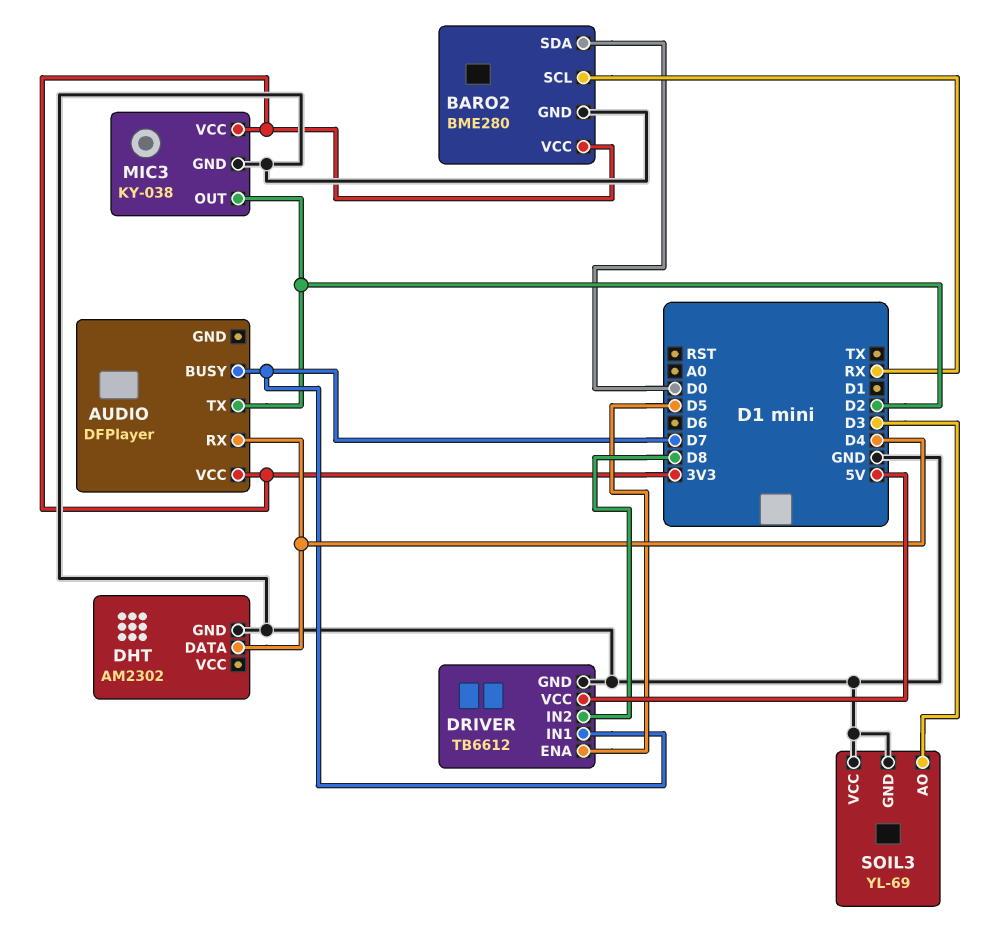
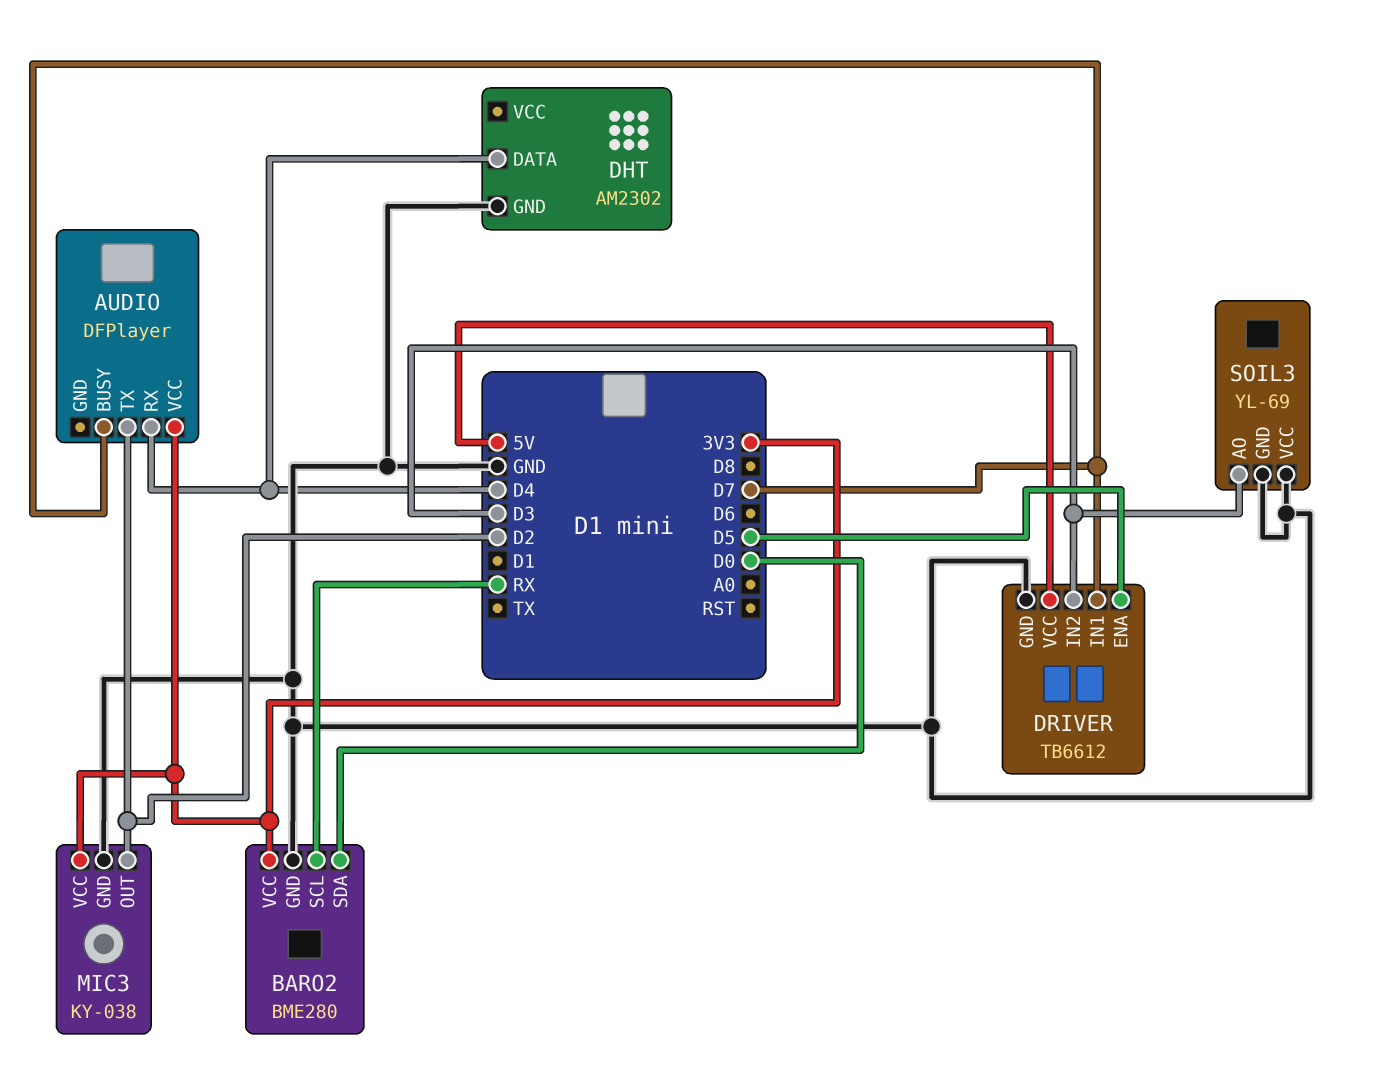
DRIVER pin IN2: D8 -> D3

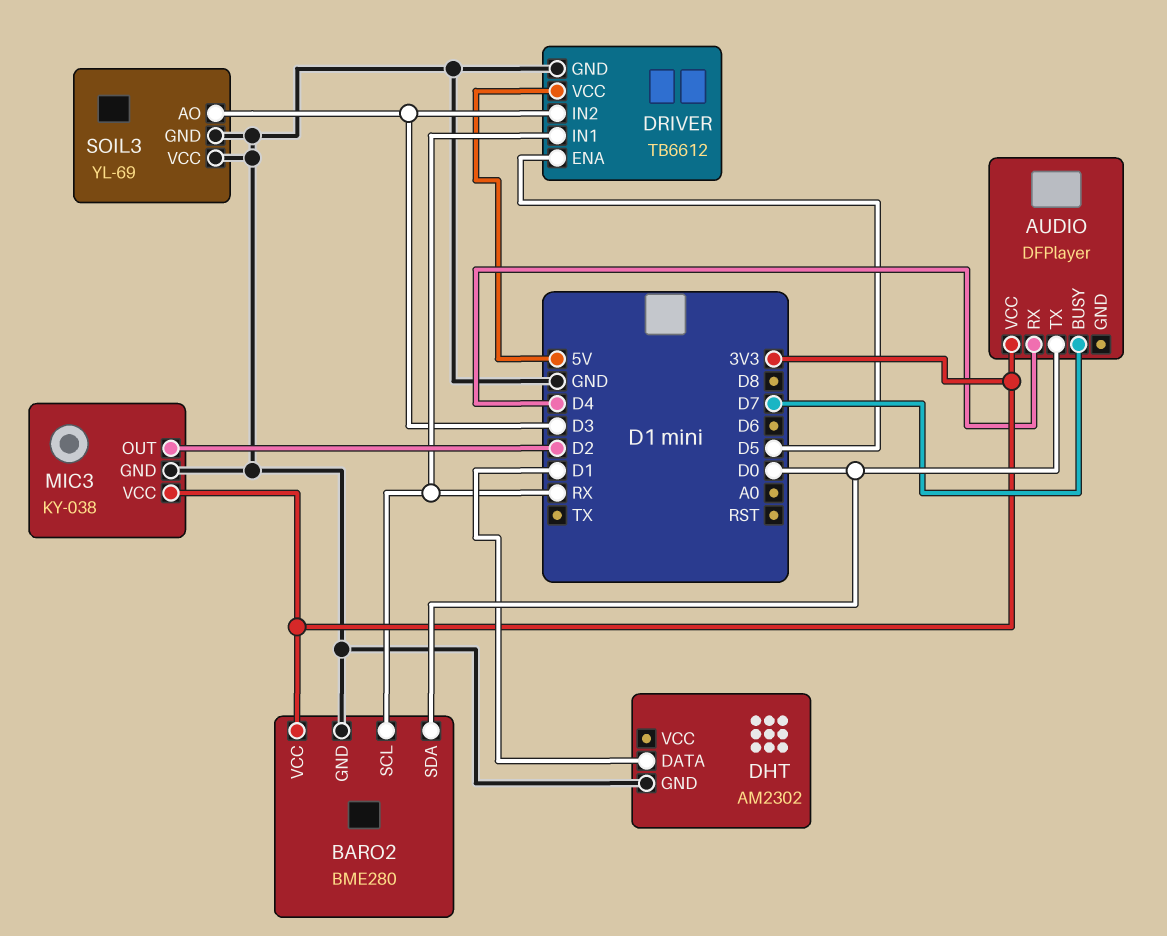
AUDIO pin TX: D2 -> D0
DHT pin DATA: D4 -> D1
DRIVER pin IN1: D7 -> RX

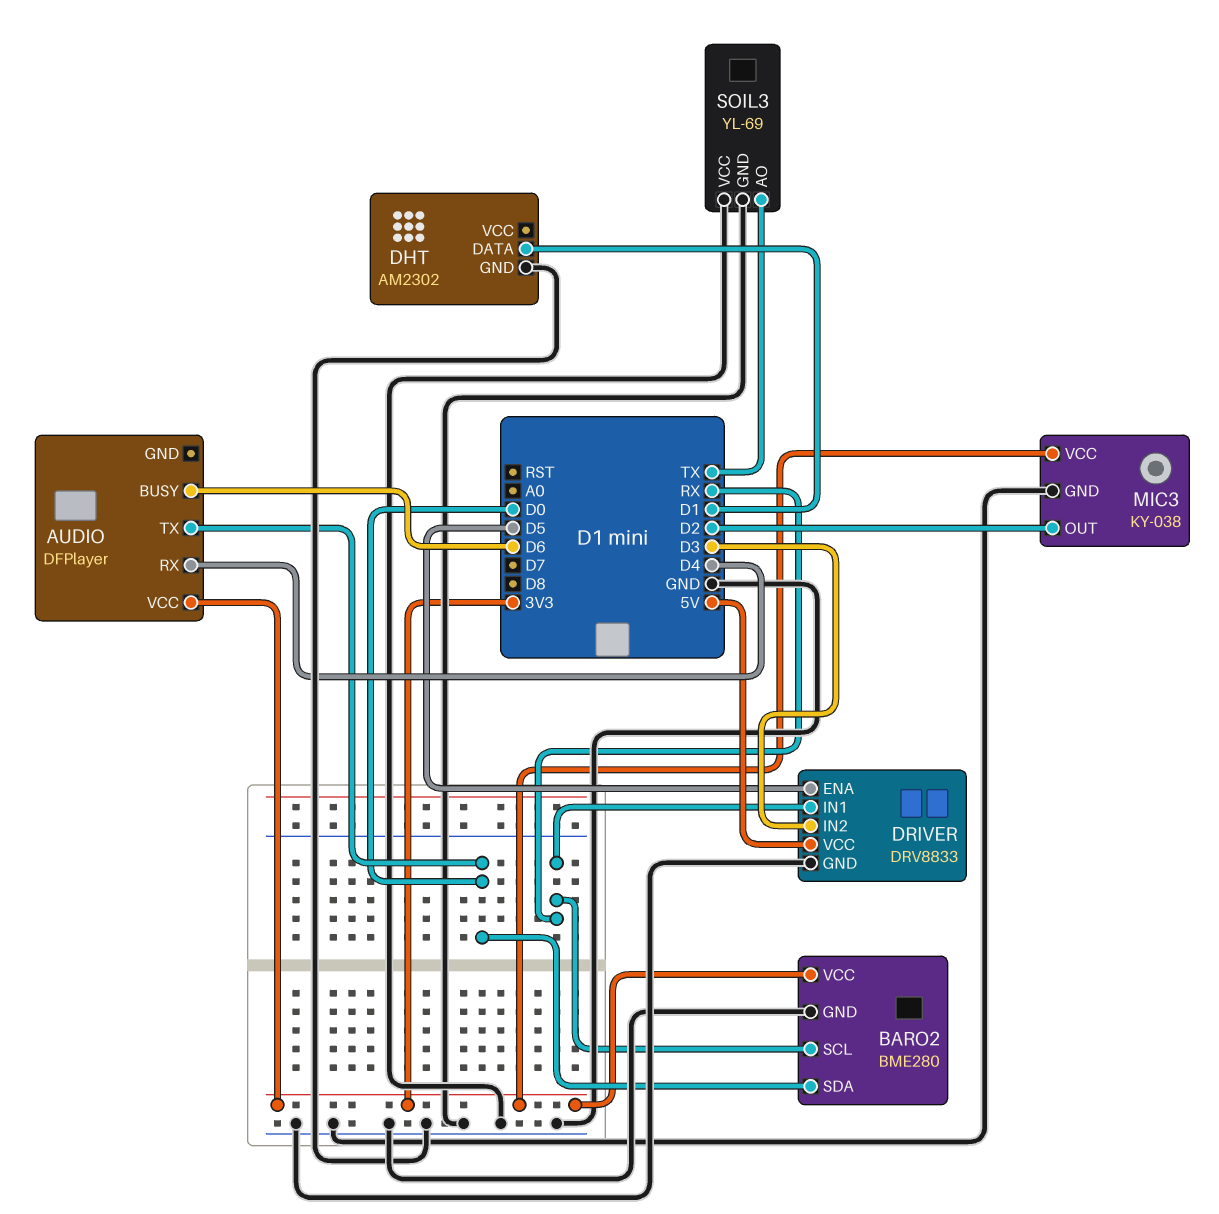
AUDIO pin BUSY: D7 -> D6
DRIVER: TB6612 -> DRV8833
SOIL3 pin AO: D3 -> TX

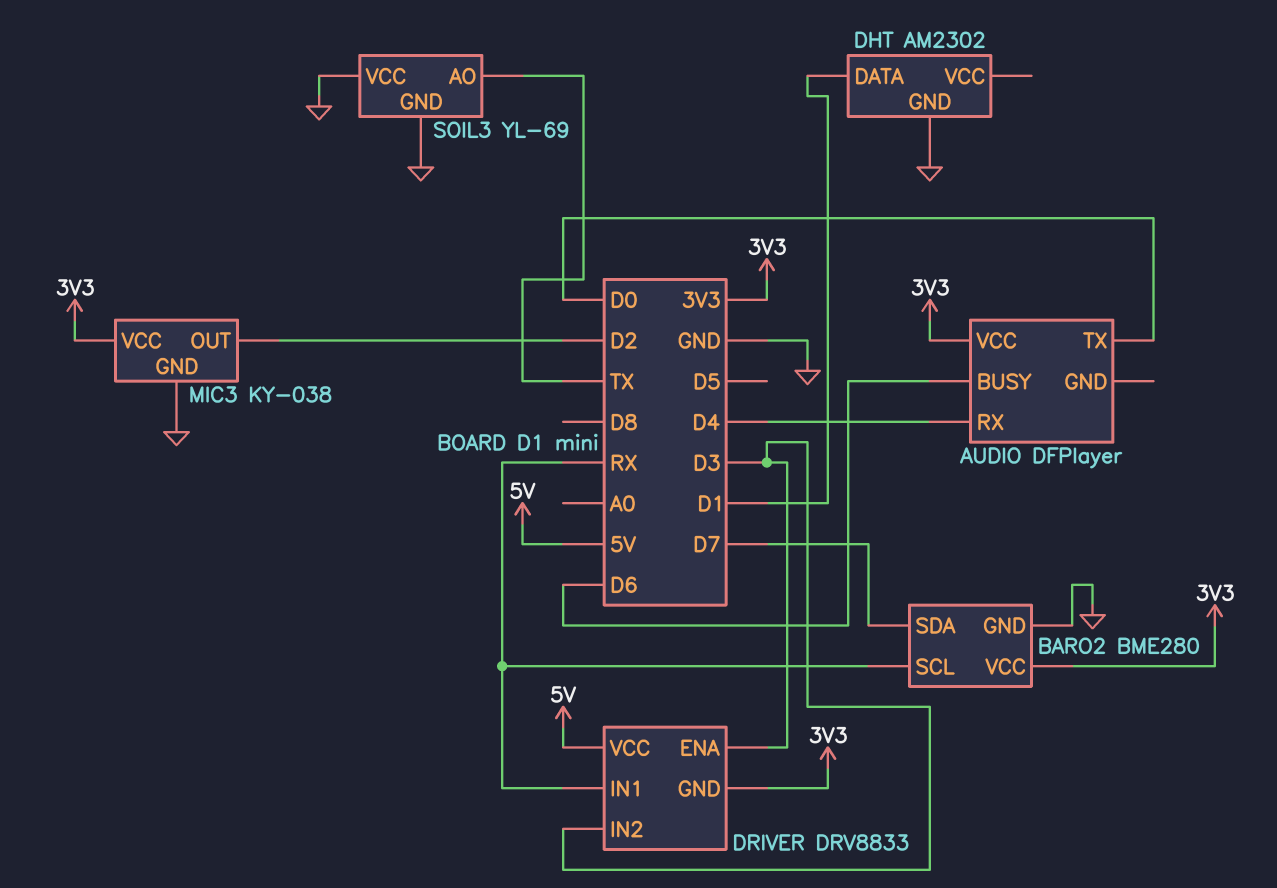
BARO2 pin SDA: D0 -> D7
DRIVER pin ENA: D5 -> D3
DRIVER pin GND: GND -> 3V3

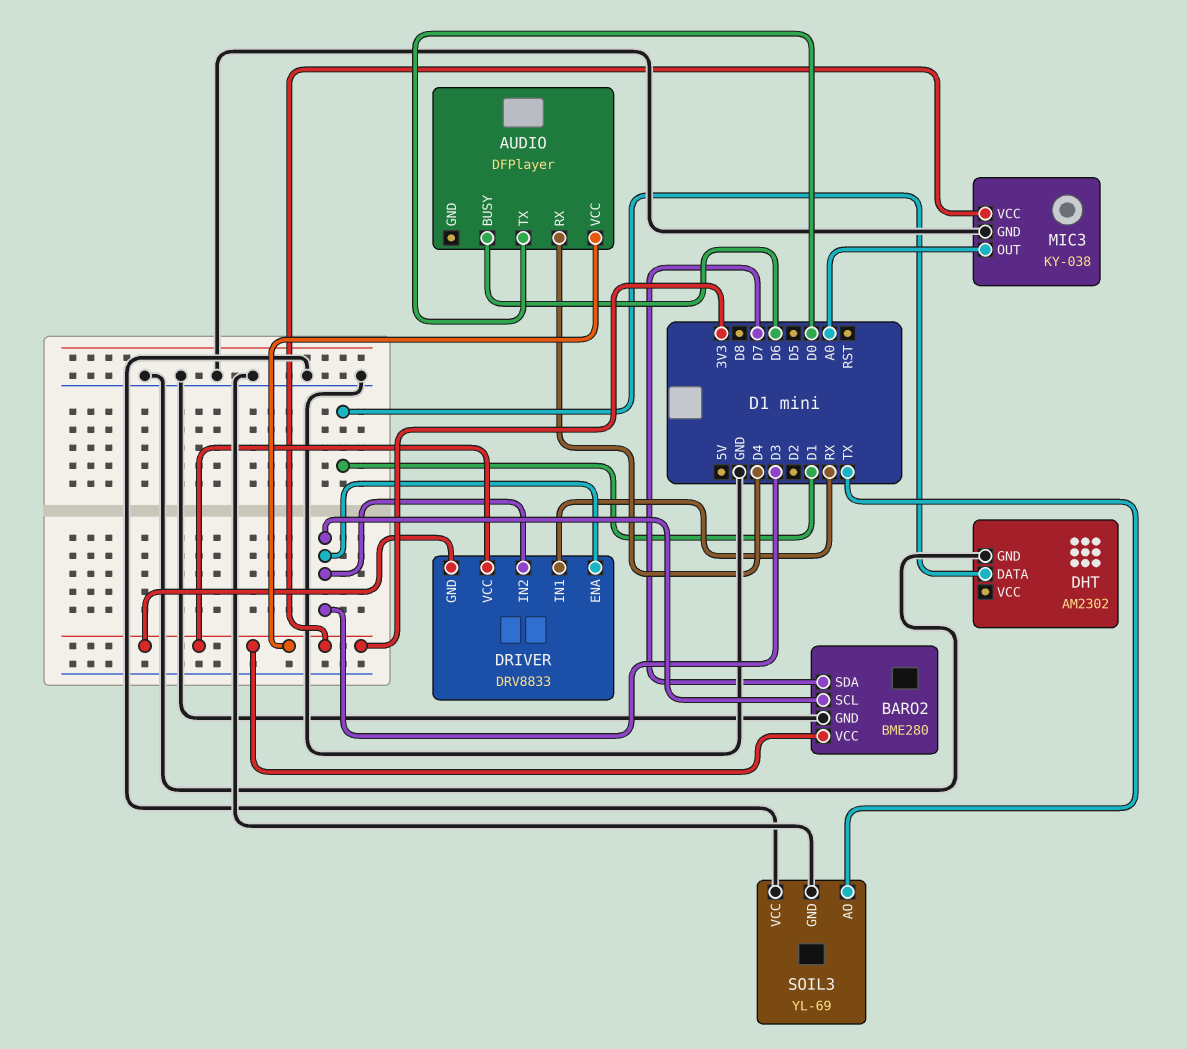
BARO2 pin SCL: RX -> D3
DRIVER pin VCC: 5V -> 3V3
MIC3 pin OUT: D2 -> A0

